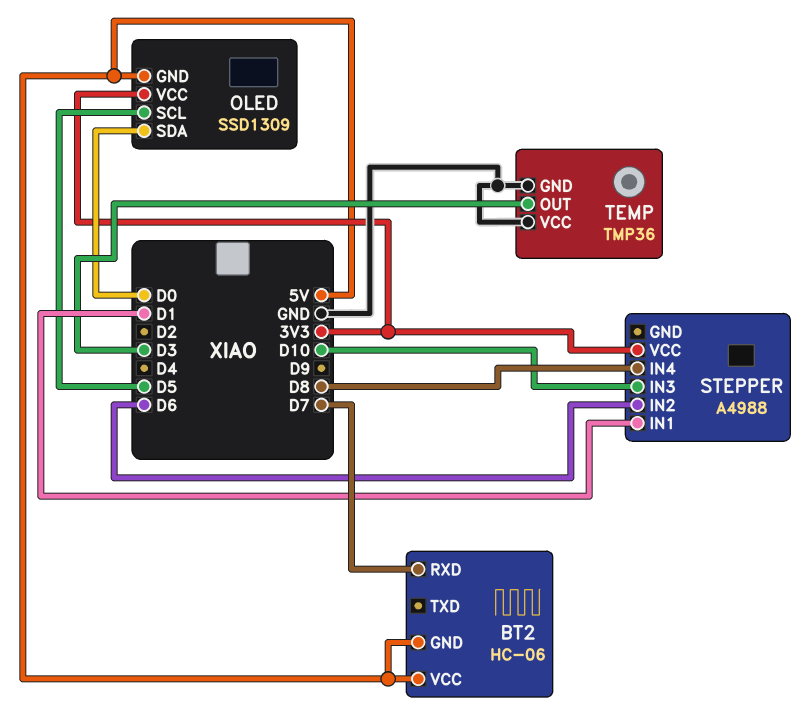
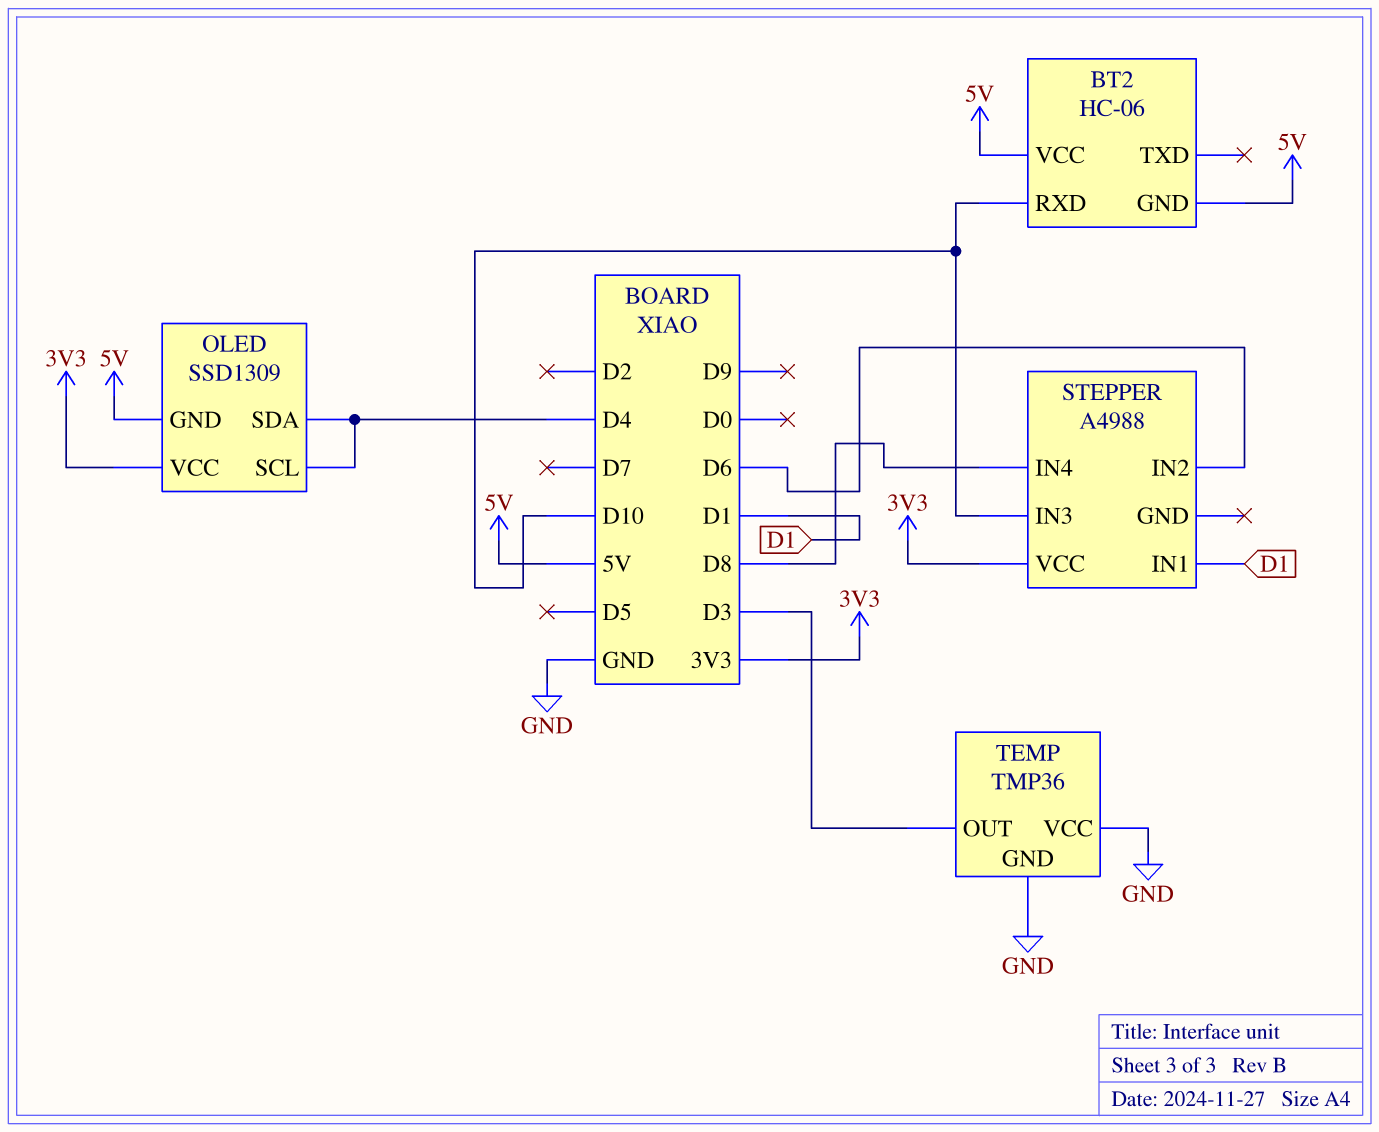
BT2 pin RXD: D7 -> D10
OLED pin SCL: D5 -> D4
OLED pin SDA: D0 -> D4

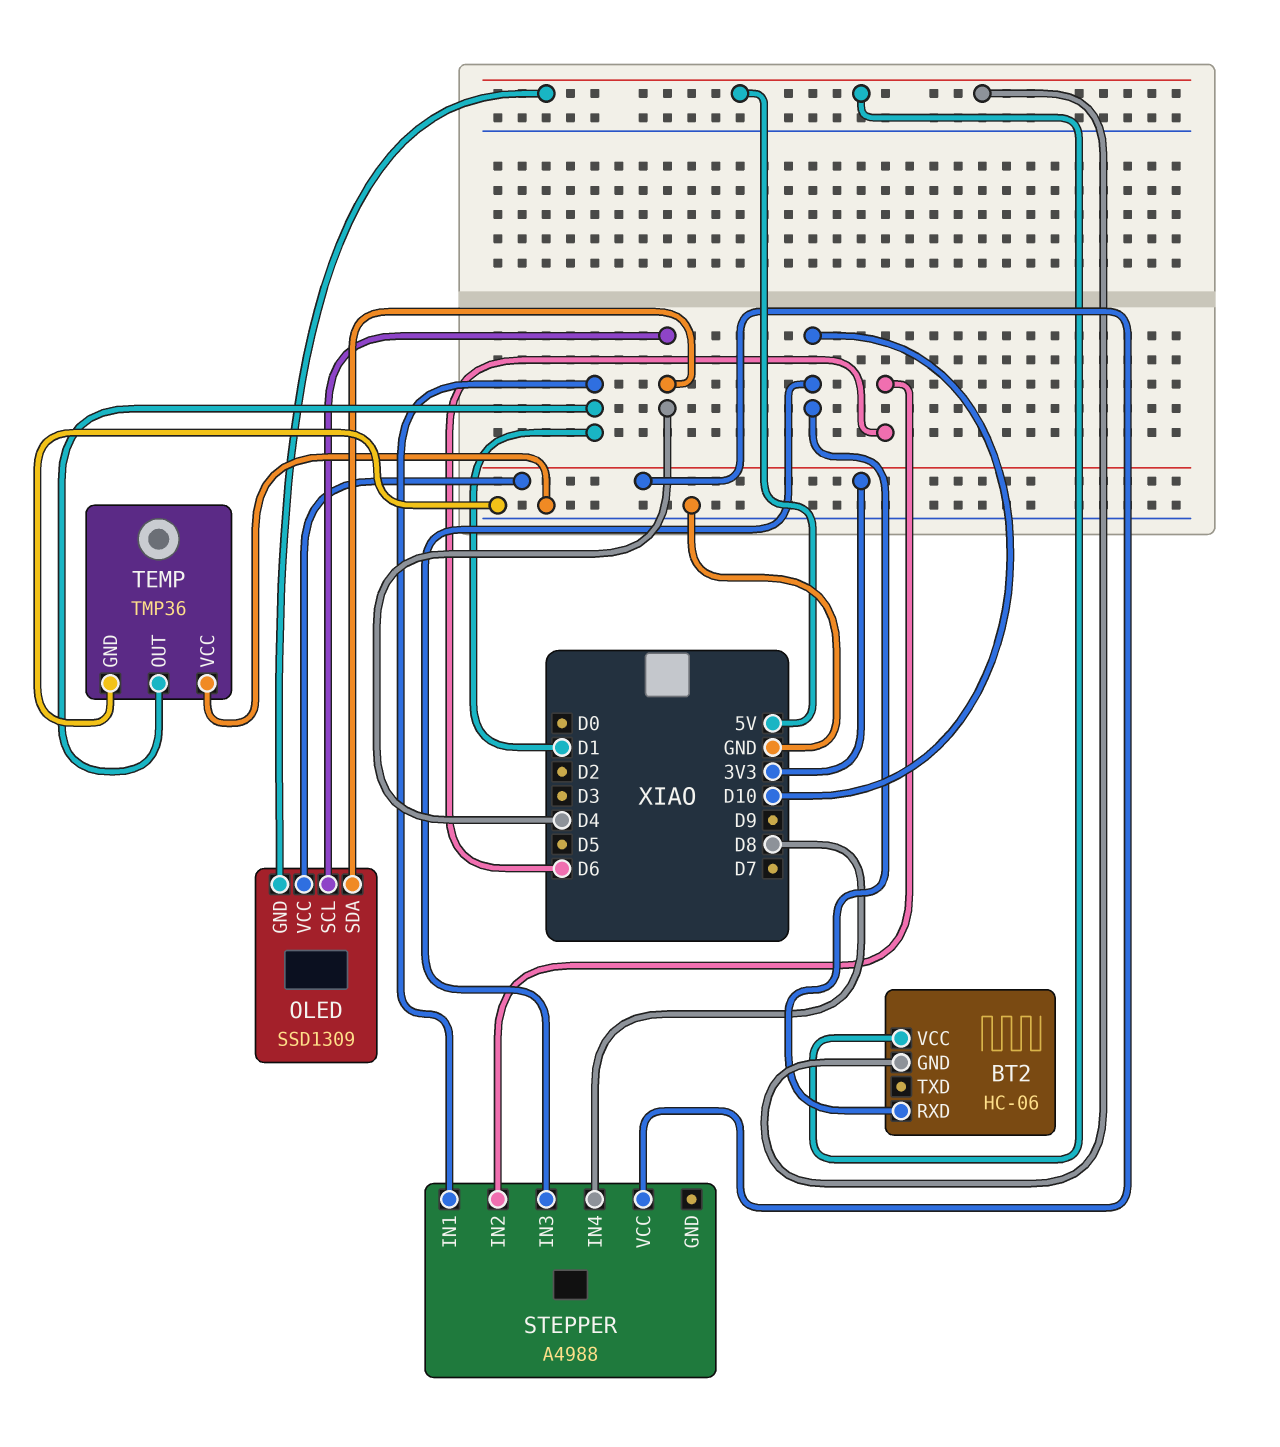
TEMP pin OUT: D3 -> D1

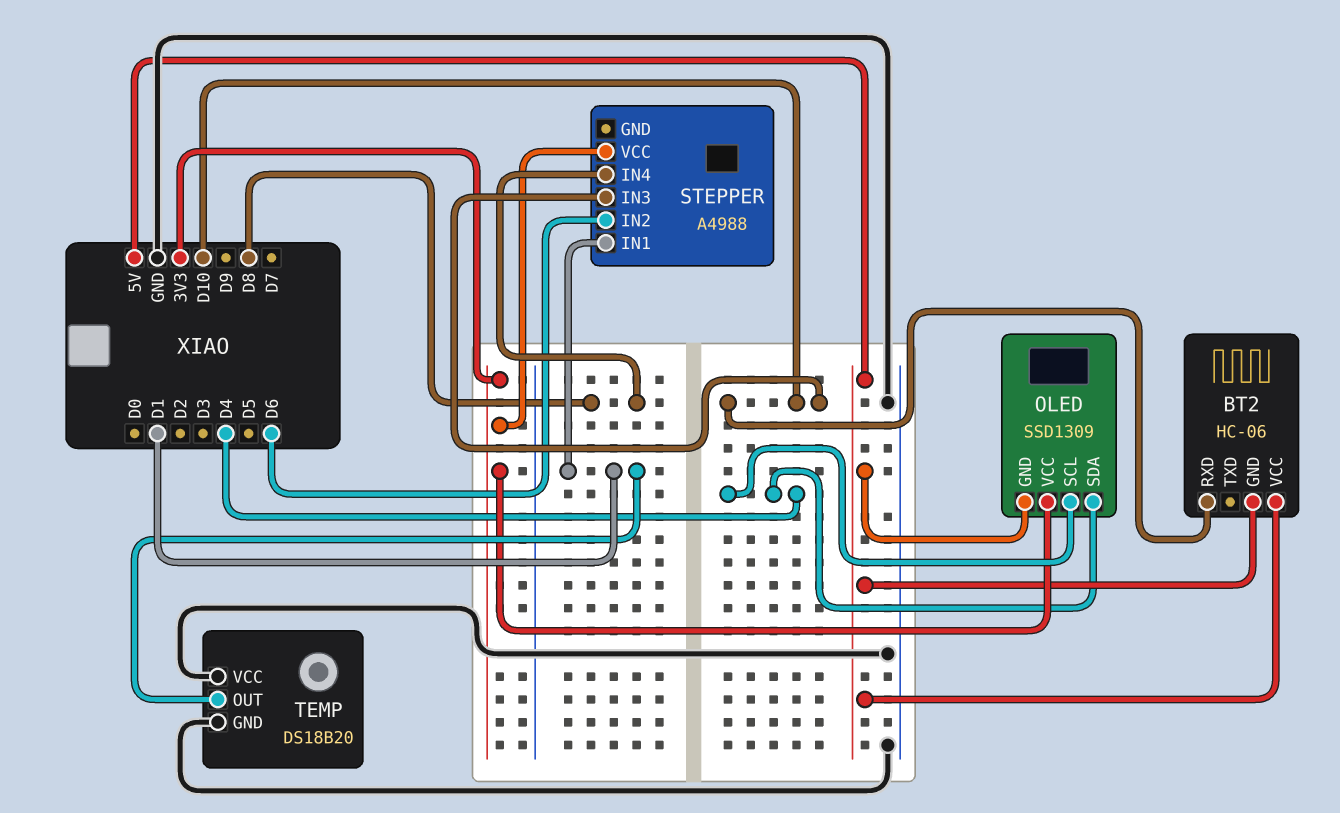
TEMP: TMP36 -> DS18B20

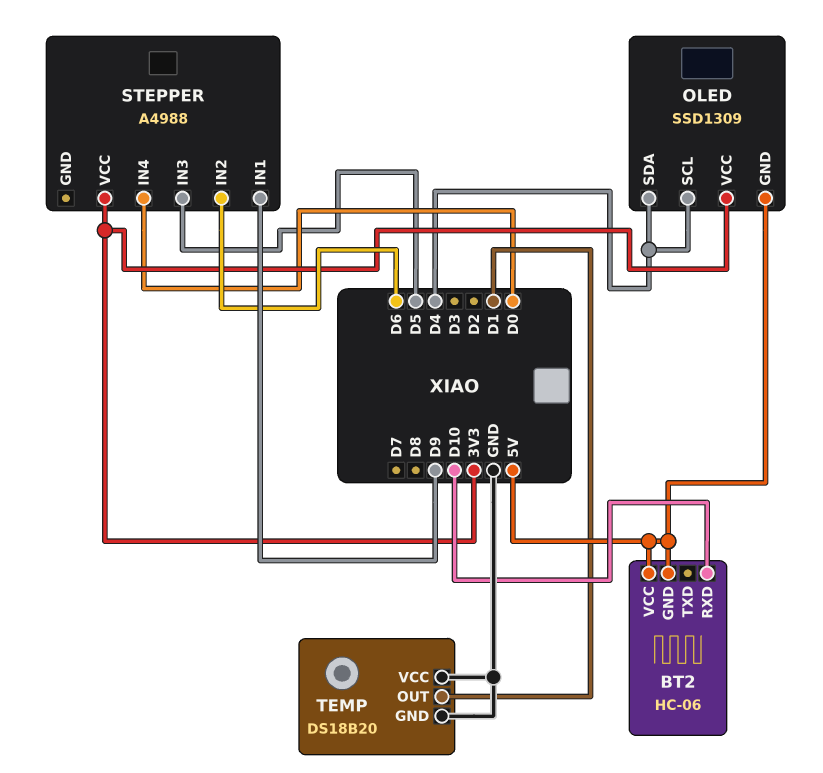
STEPPER pin IN1: D1 -> D9
STEPPER pin IN3: D10 -> D5
STEPPER pin IN4: D8 -> D0

